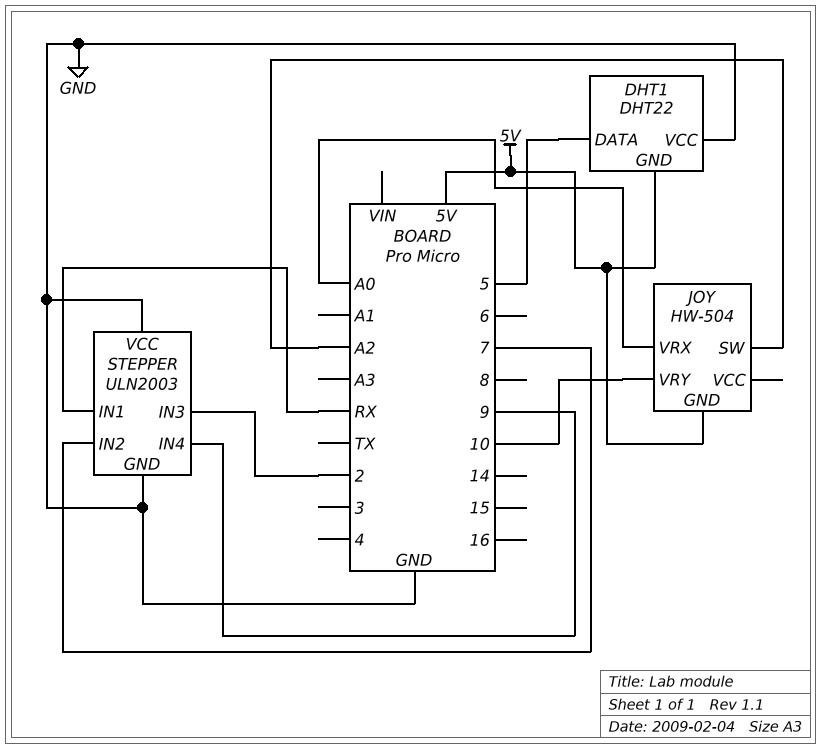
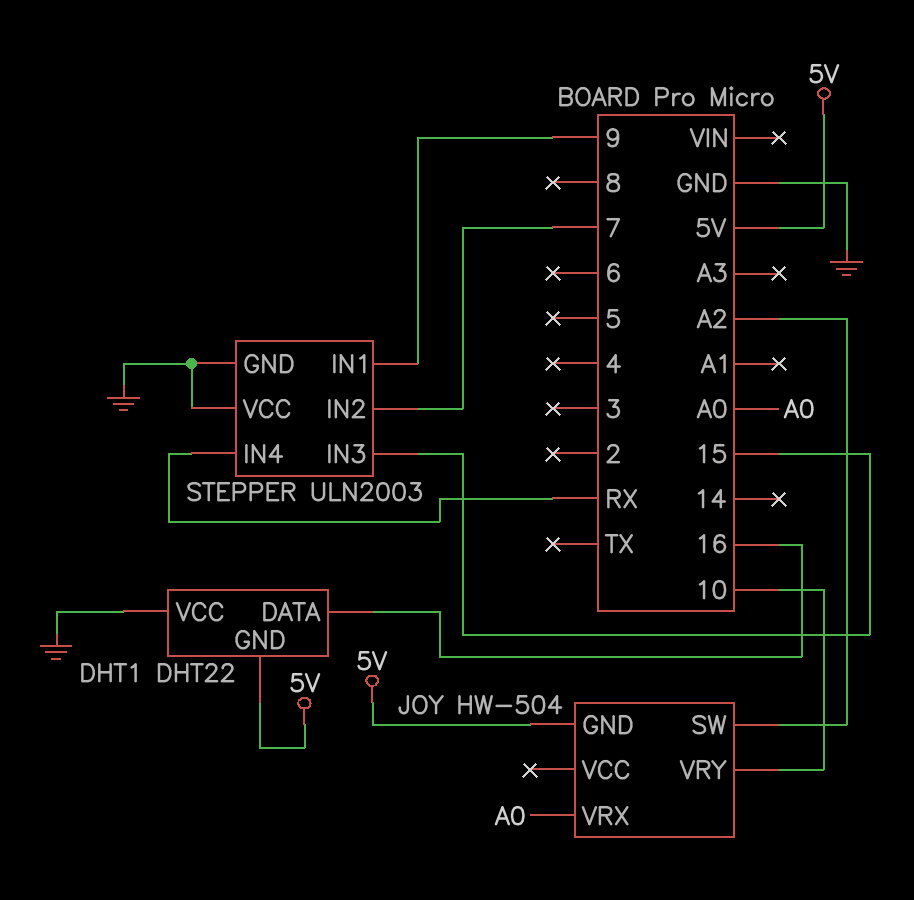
DHT1 pin DATA: 5 -> 16
STEPPER pin IN1: RX -> 9
STEPPER pin IN3: 2 -> 15
STEPPER pin IN4: 9 -> RX

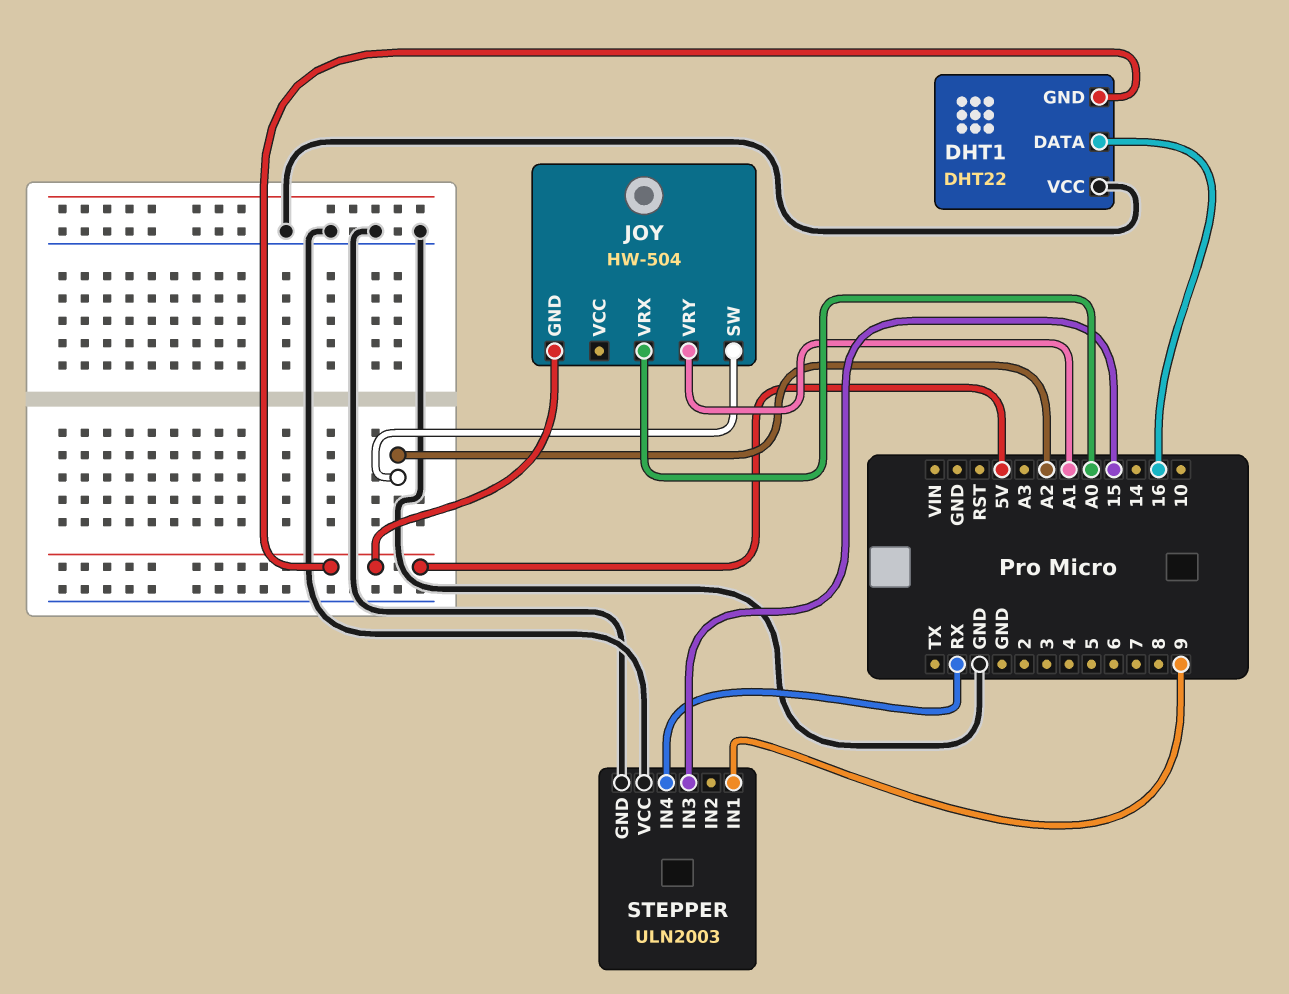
JOY pin VRY: 10 -> A1
STEPPER pin IN2: 7 -> none

